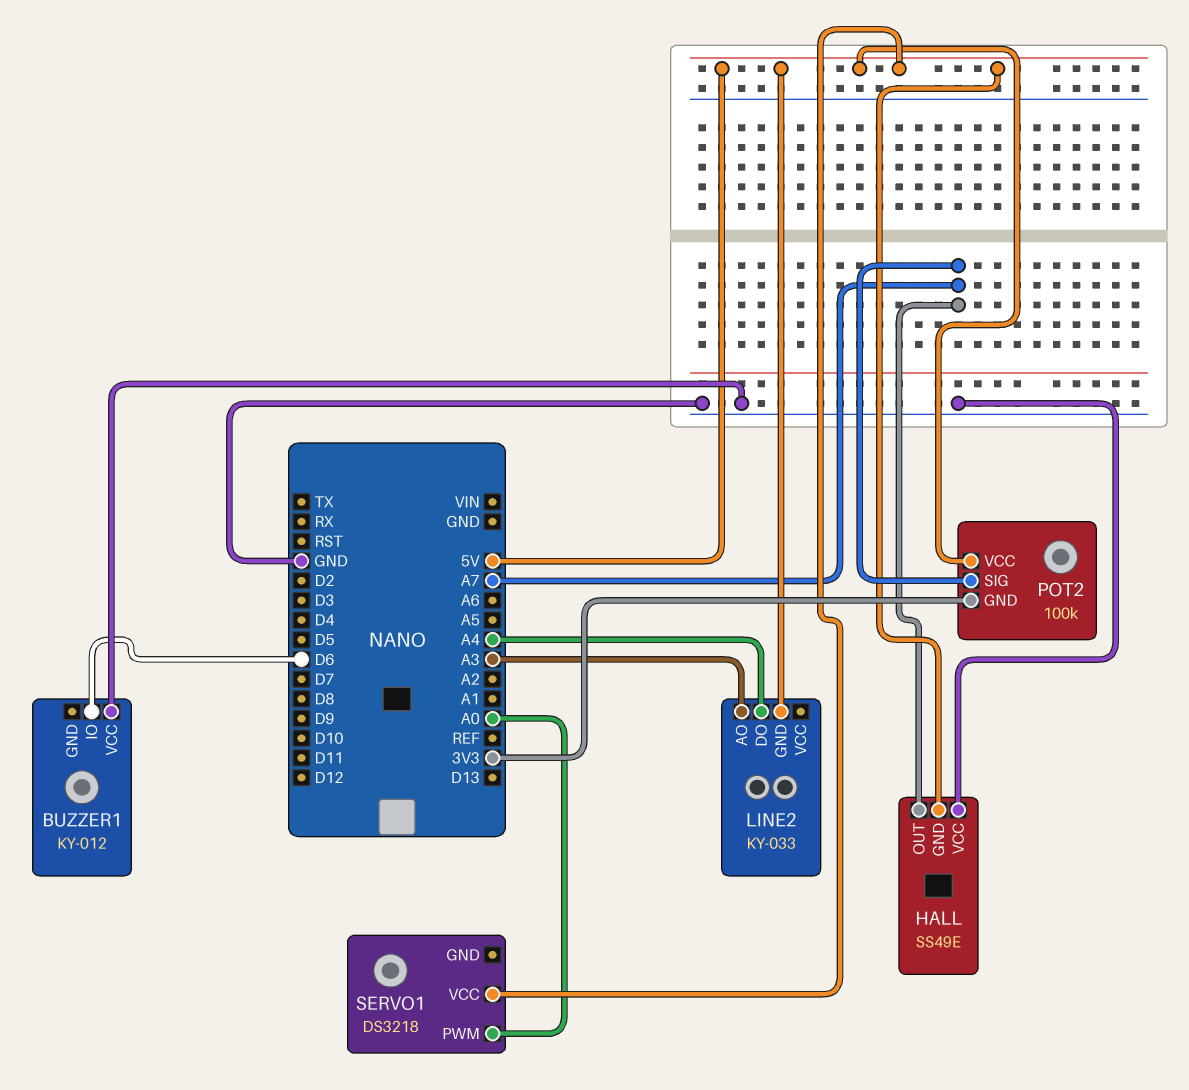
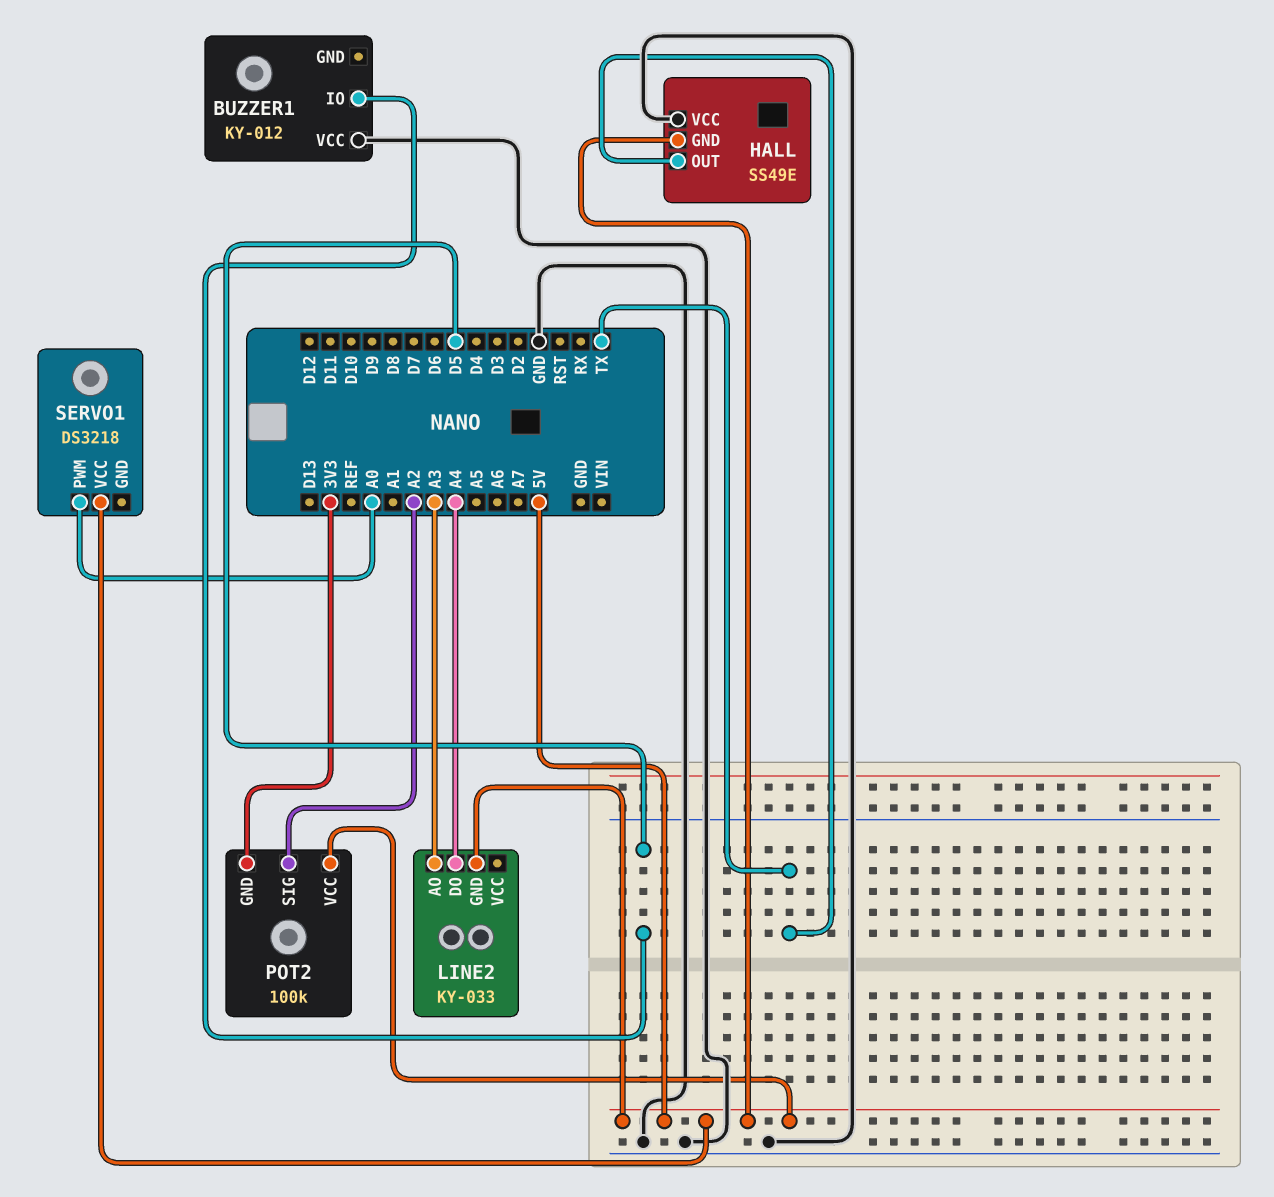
BUZZER1 pin IO: D6 -> D5
HALL pin OUT: A7 -> TX
POT2 pin SIG: A7 -> A2

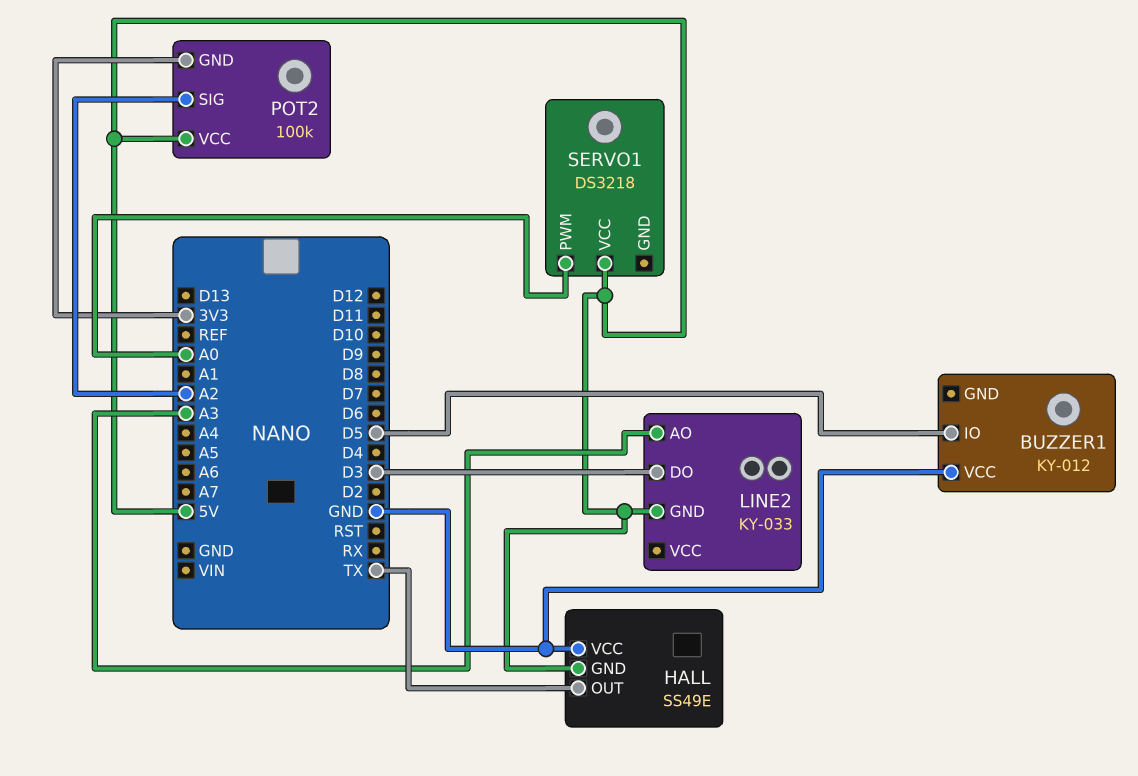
LINE2 pin DO: A4 -> D3

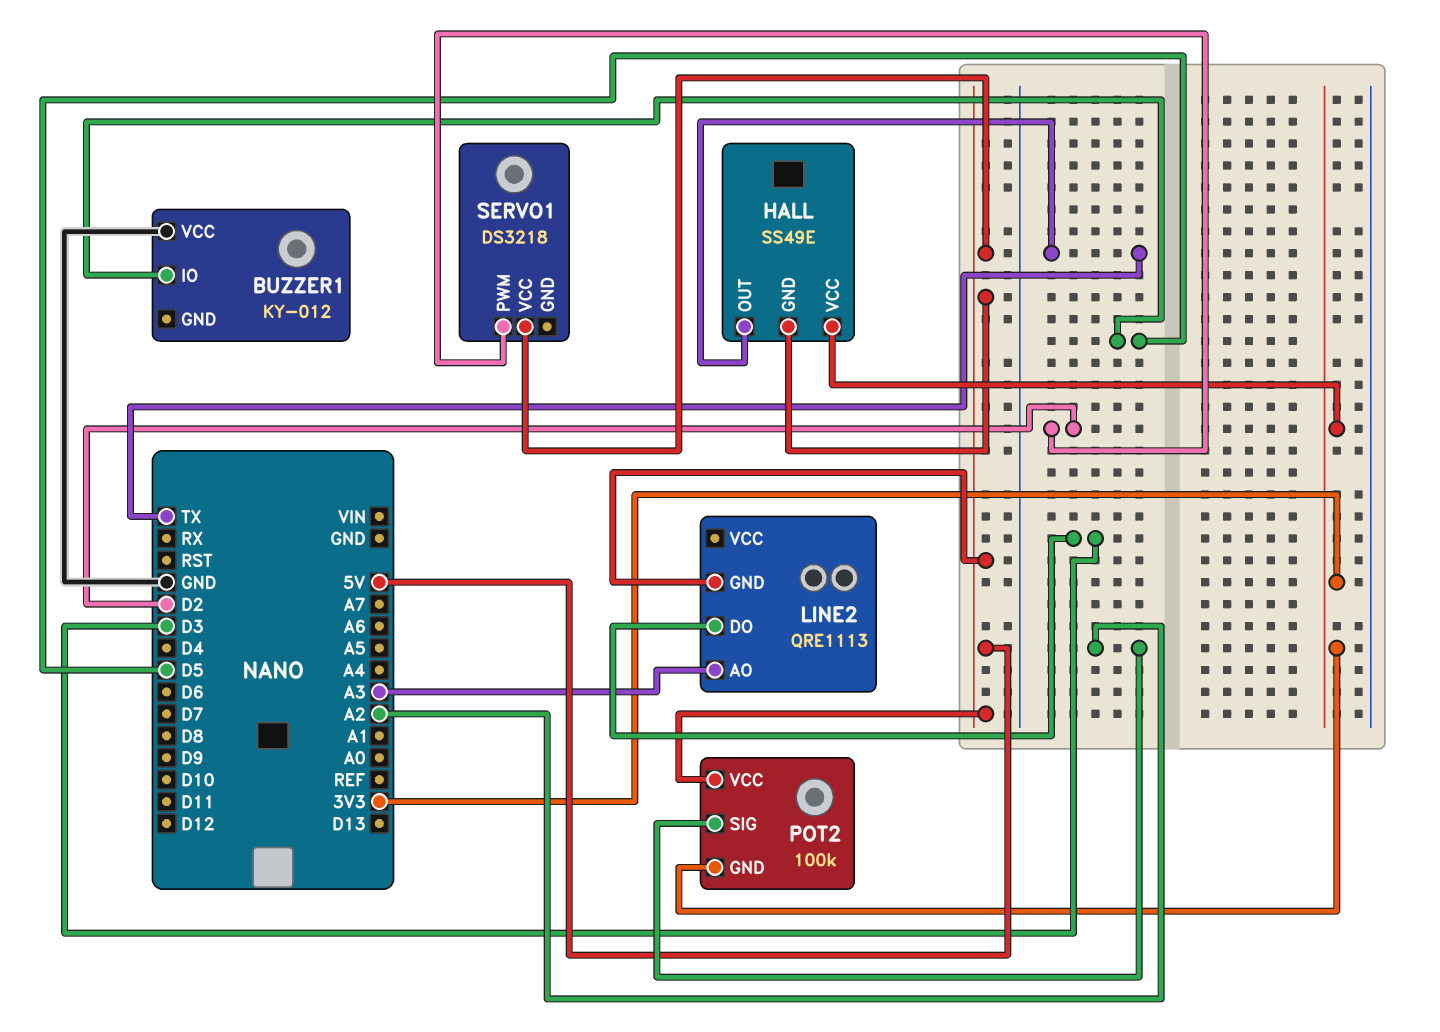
HALL pin VCC: GND -> 3V3
LINE2: KY-033 -> QRE1113
SERVO1 pin PWM: A0 -> D2

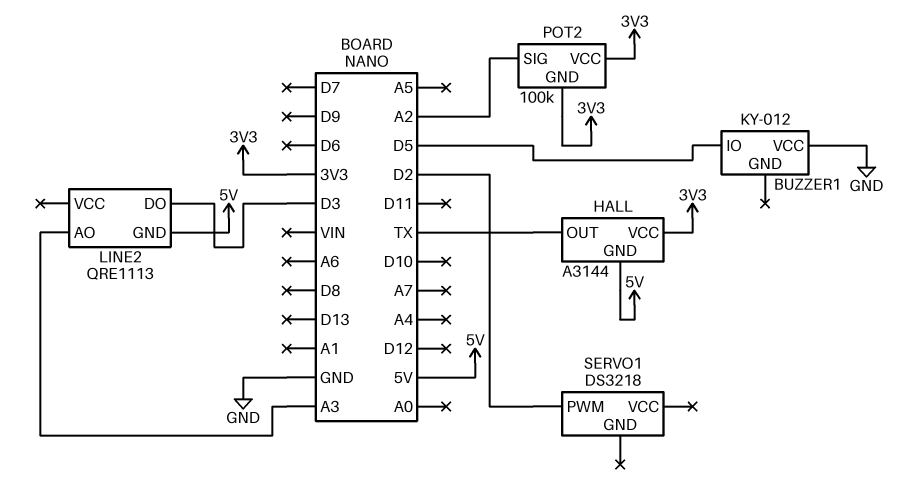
HALL: SS49E -> A3144
POT2 pin VCC: 5V -> 3V3
SERVO1 pin VCC: 5V -> none

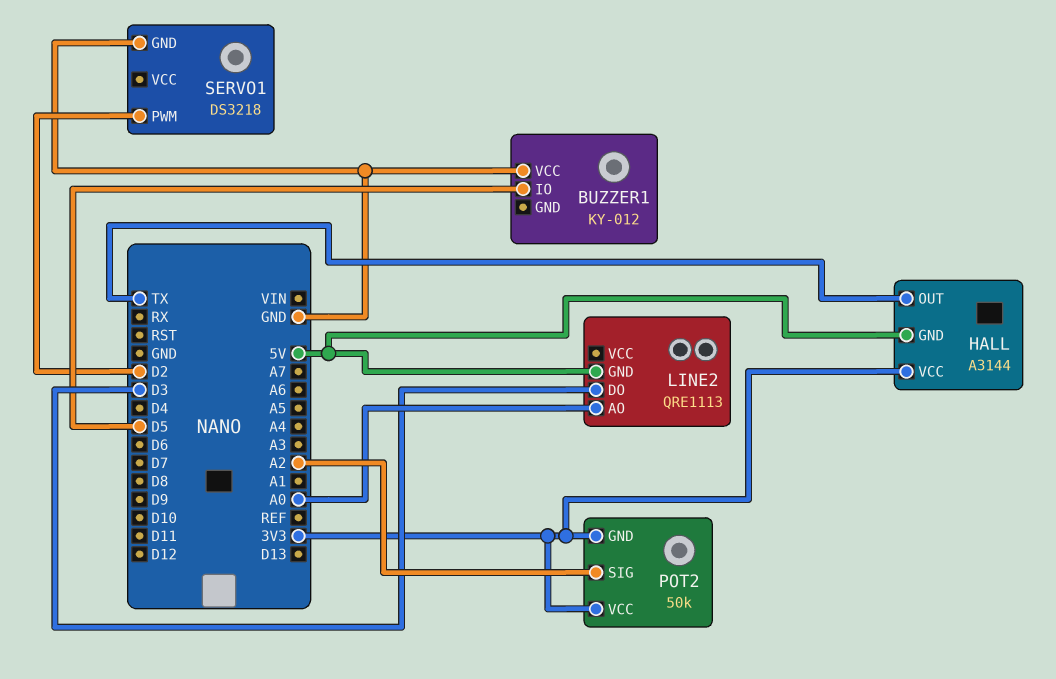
LINE2 pin AO: A3 -> A0
POT2: 100k -> 50k
SERVO1 pin GND: none -> GND

